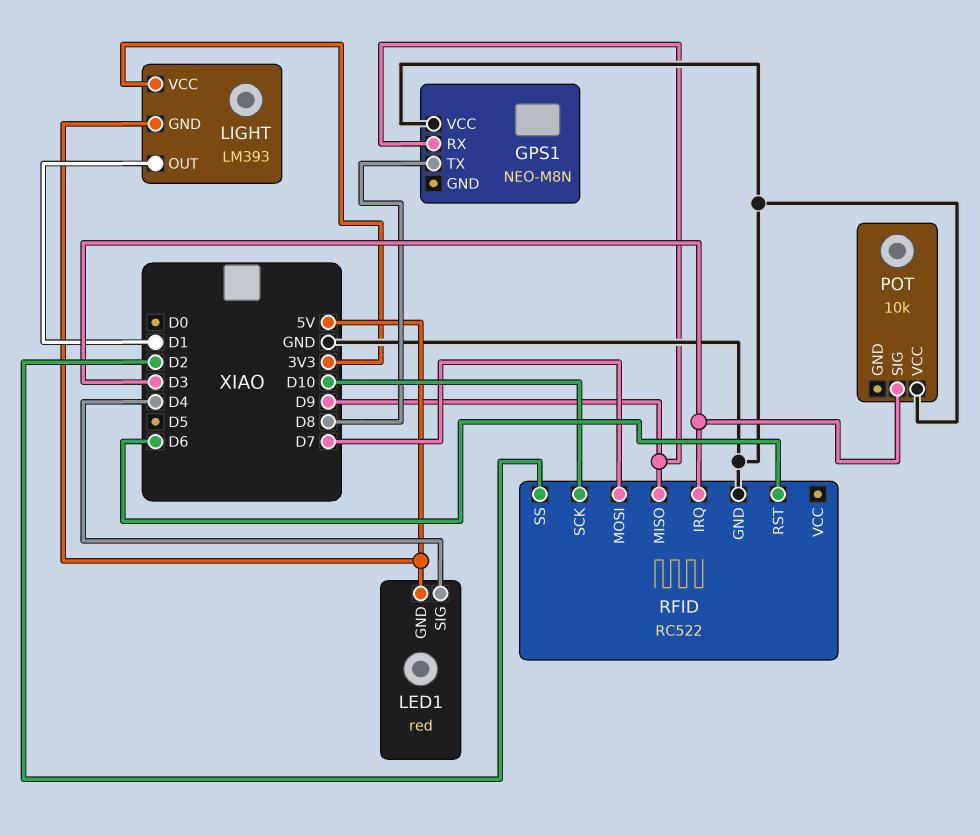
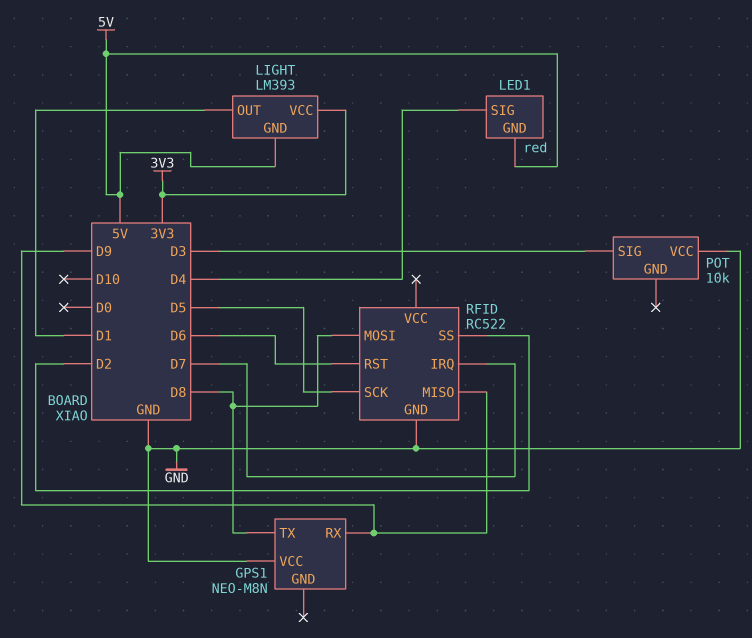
RFID pin IRQ: D3 -> D7
RFID pin MOSI: D7 -> D8
RFID pin SCK: D10 -> D5

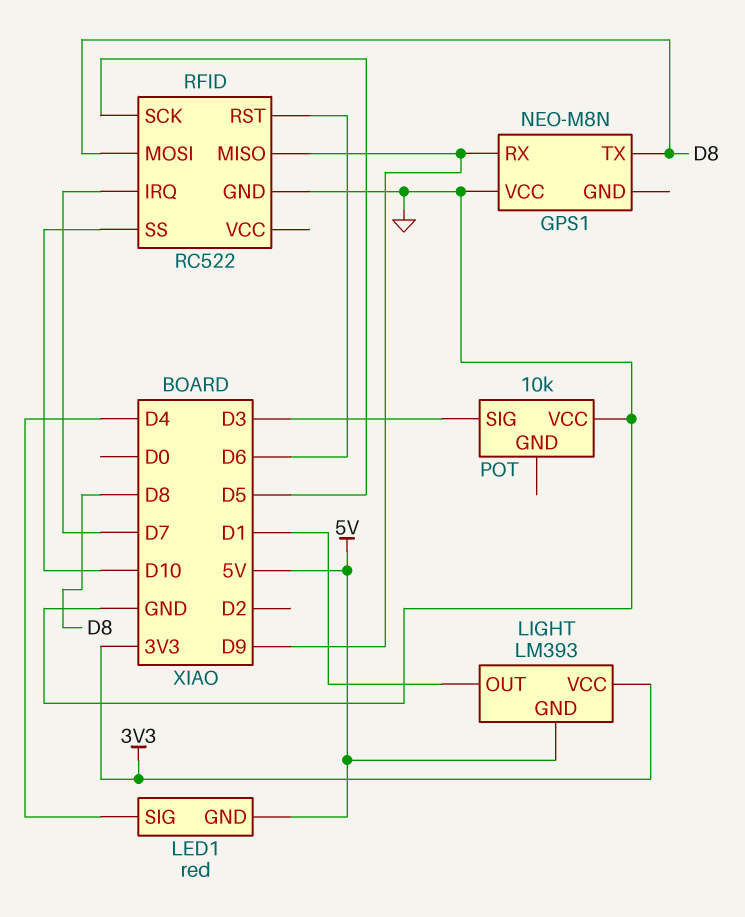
RFID pin SS: D2 -> D10

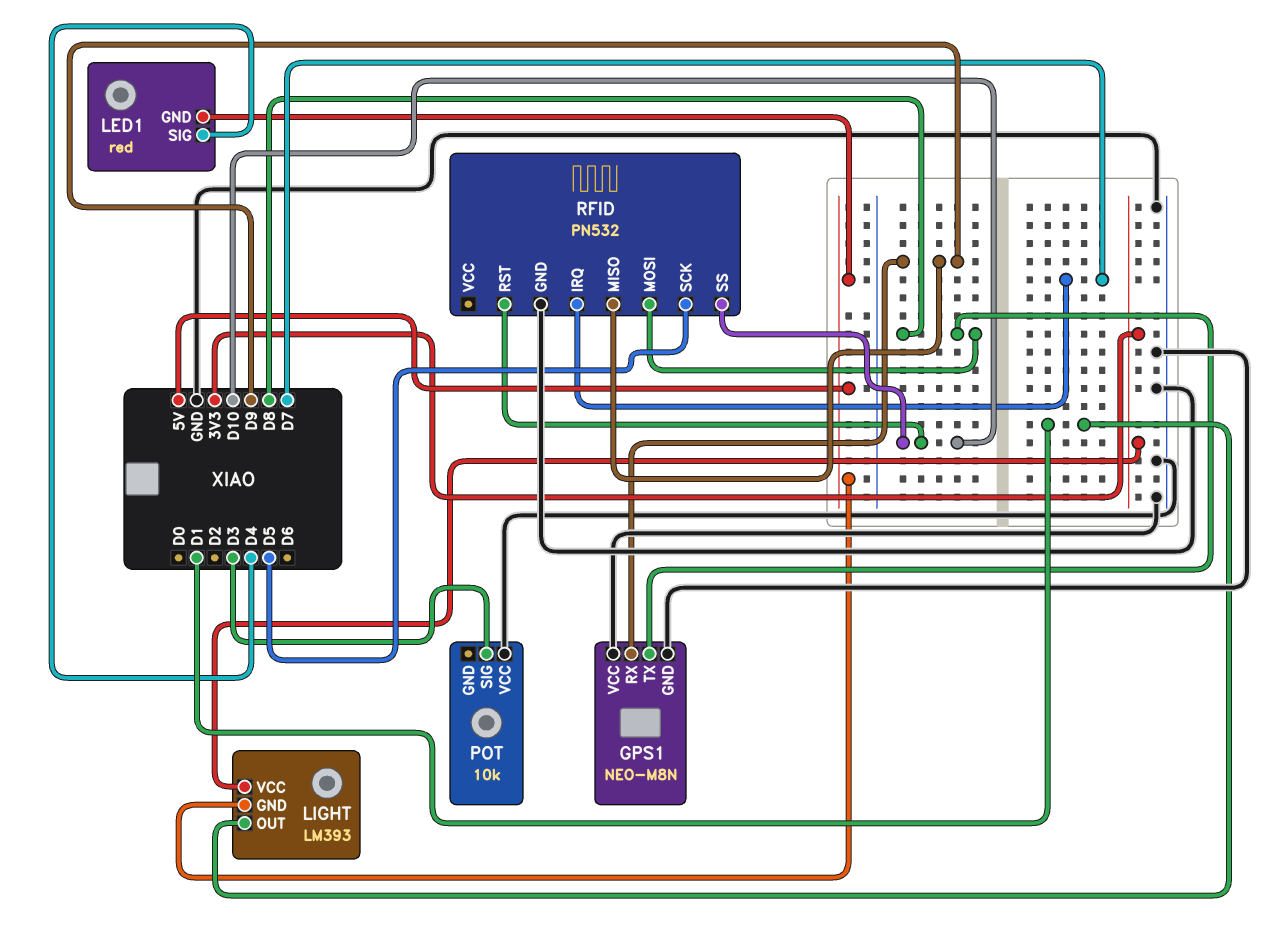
GPS1 pin GND: none -> GND
RFID: RC522 -> PN532
RFID pin RST: D6 -> D10

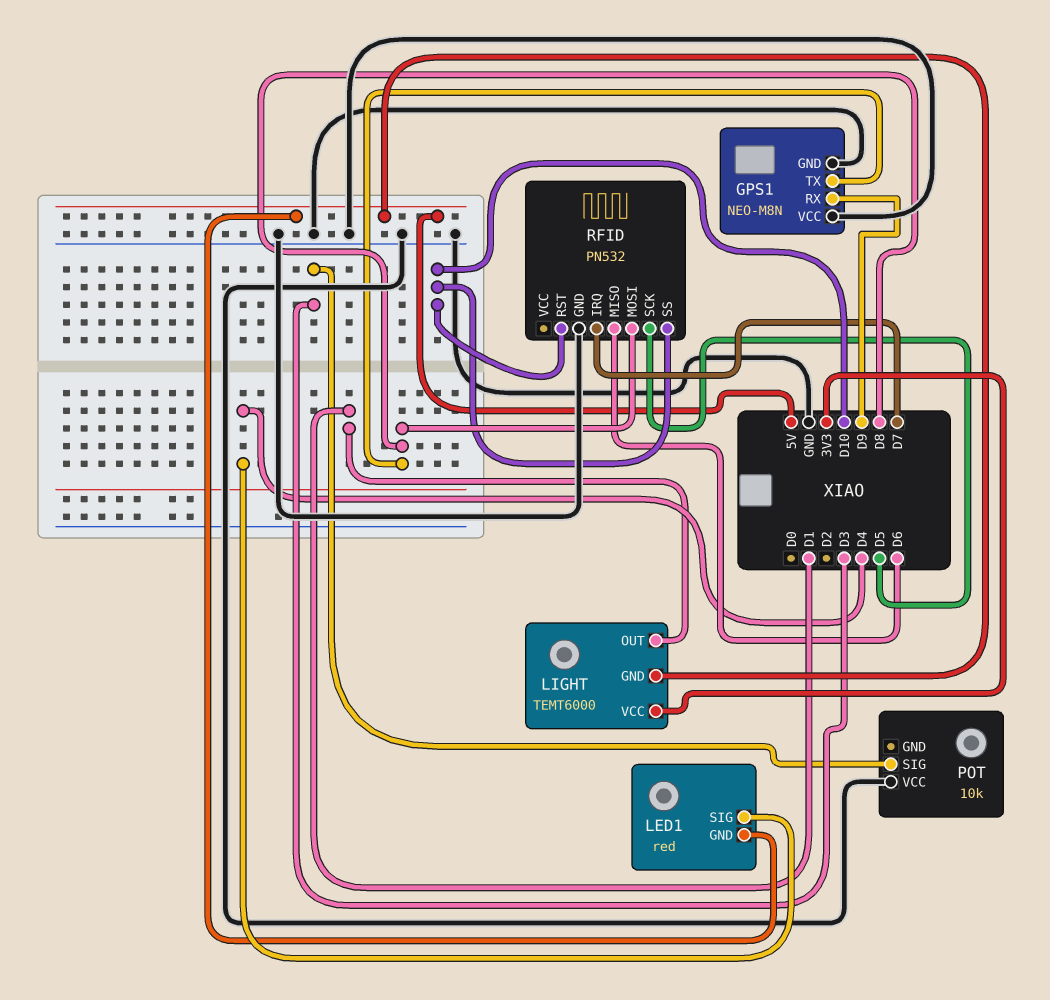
LIGHT: LM393 -> TEMT6000
RFID pin MISO: D9 -> D6

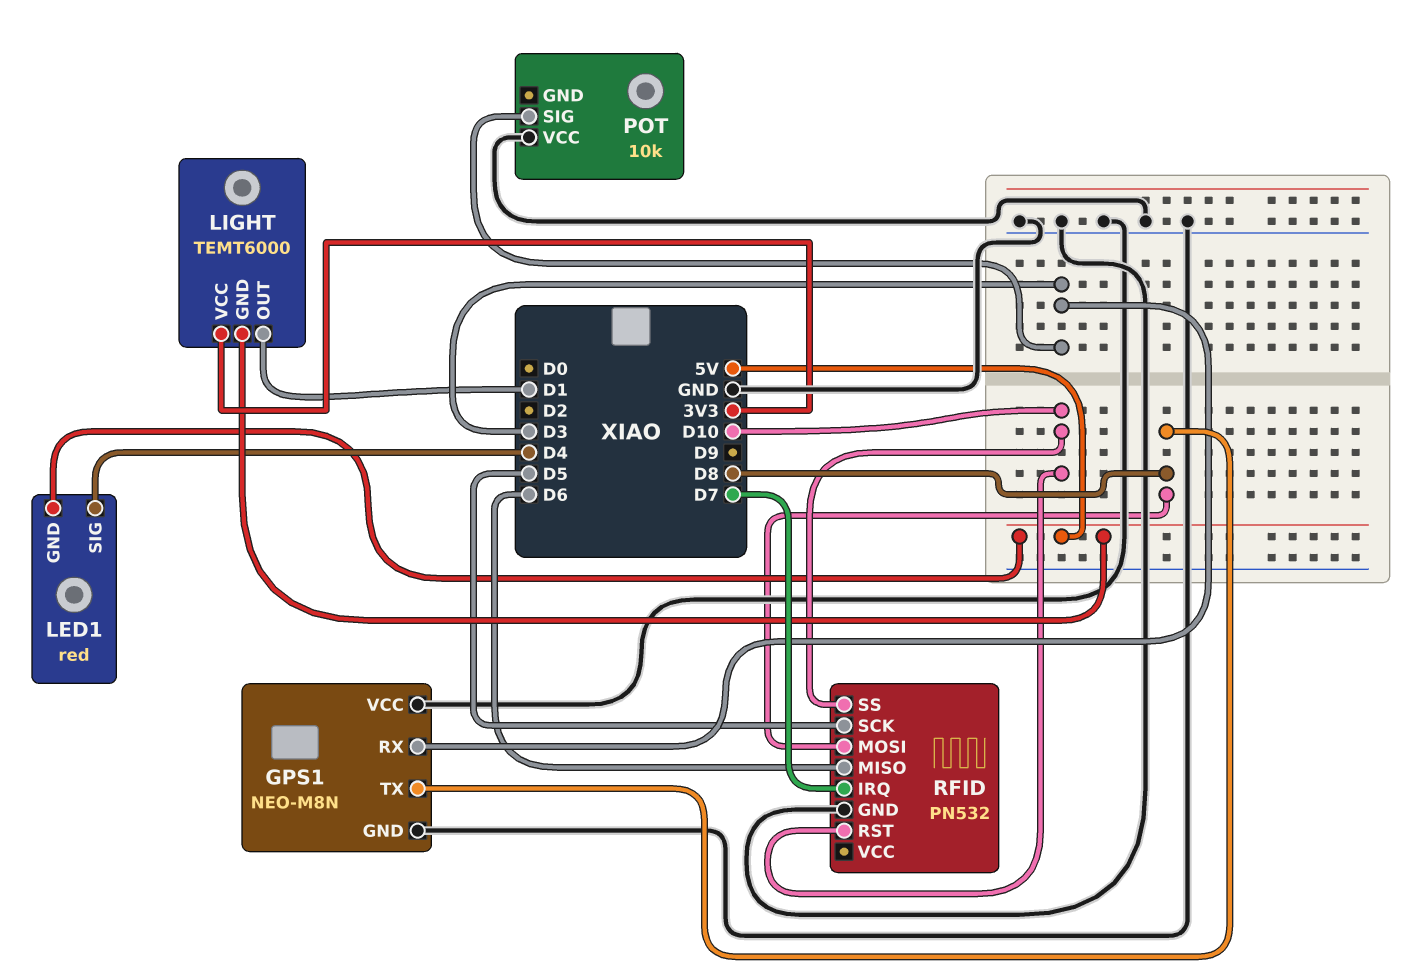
GPS1 pin RX: D9 -> D3

